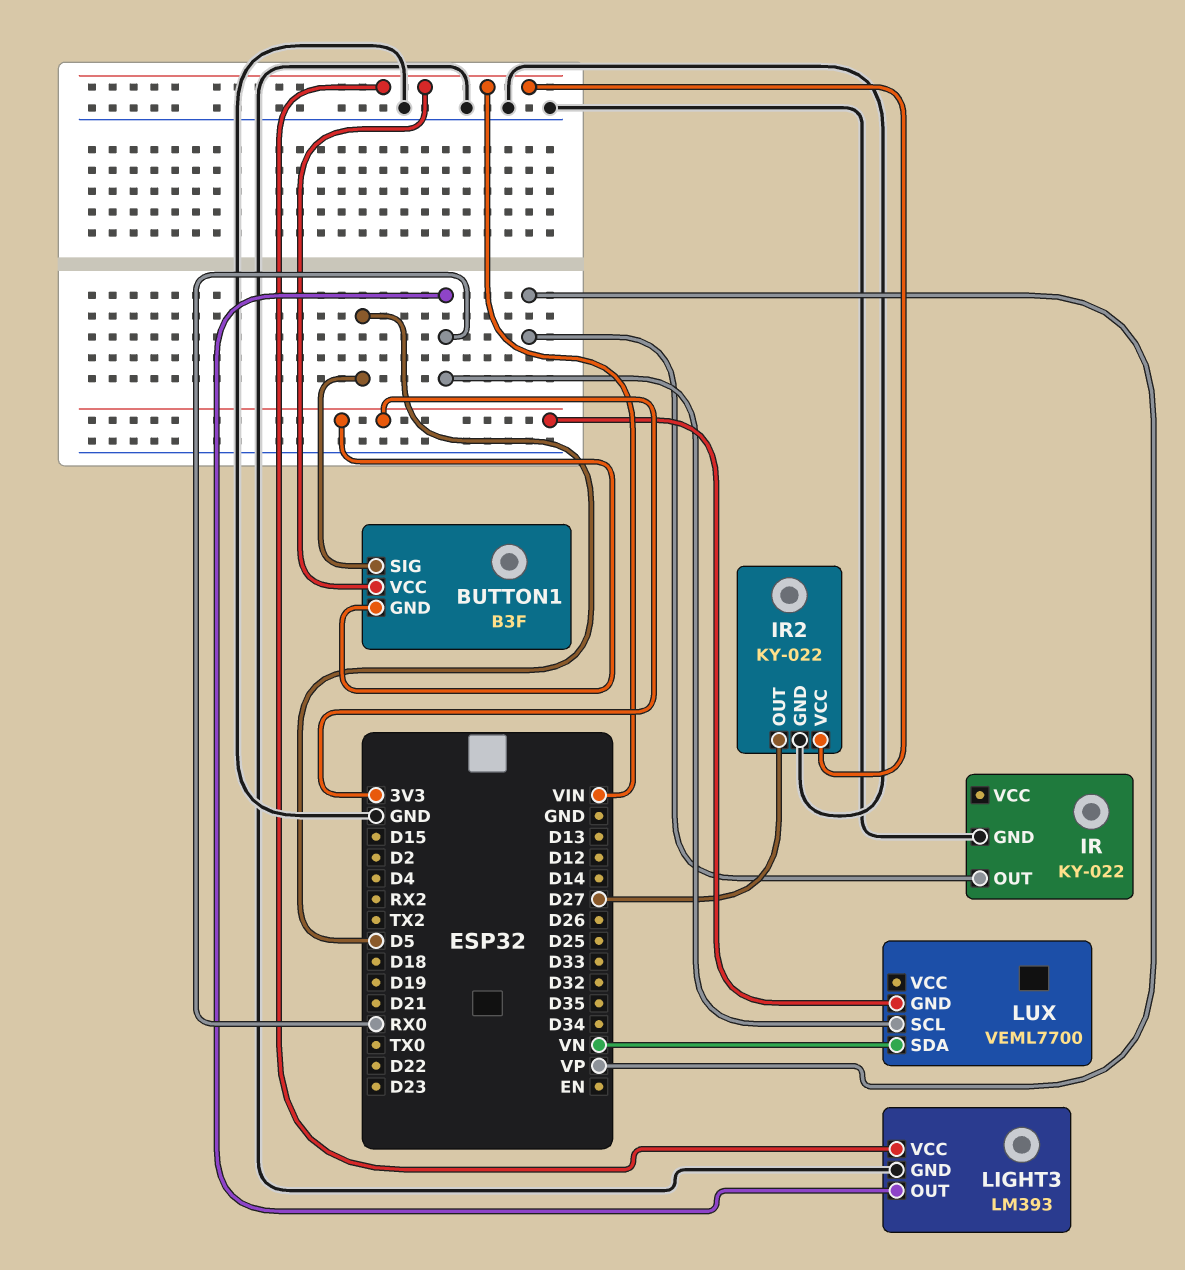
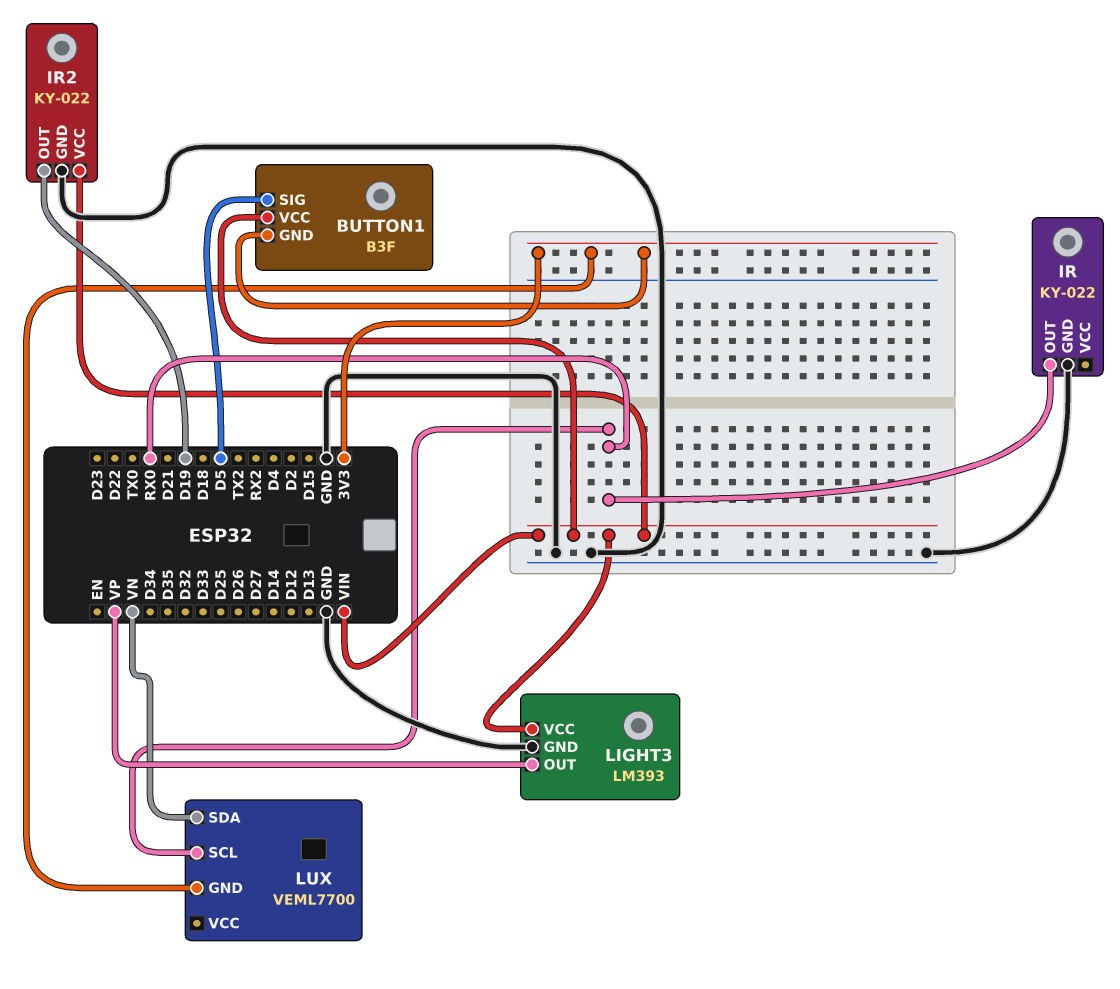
IR pin OUT: VP -> RX0
IR2 pin OUT: D27 -> D19
LIGHT3 pin OUT: RX0 -> VP

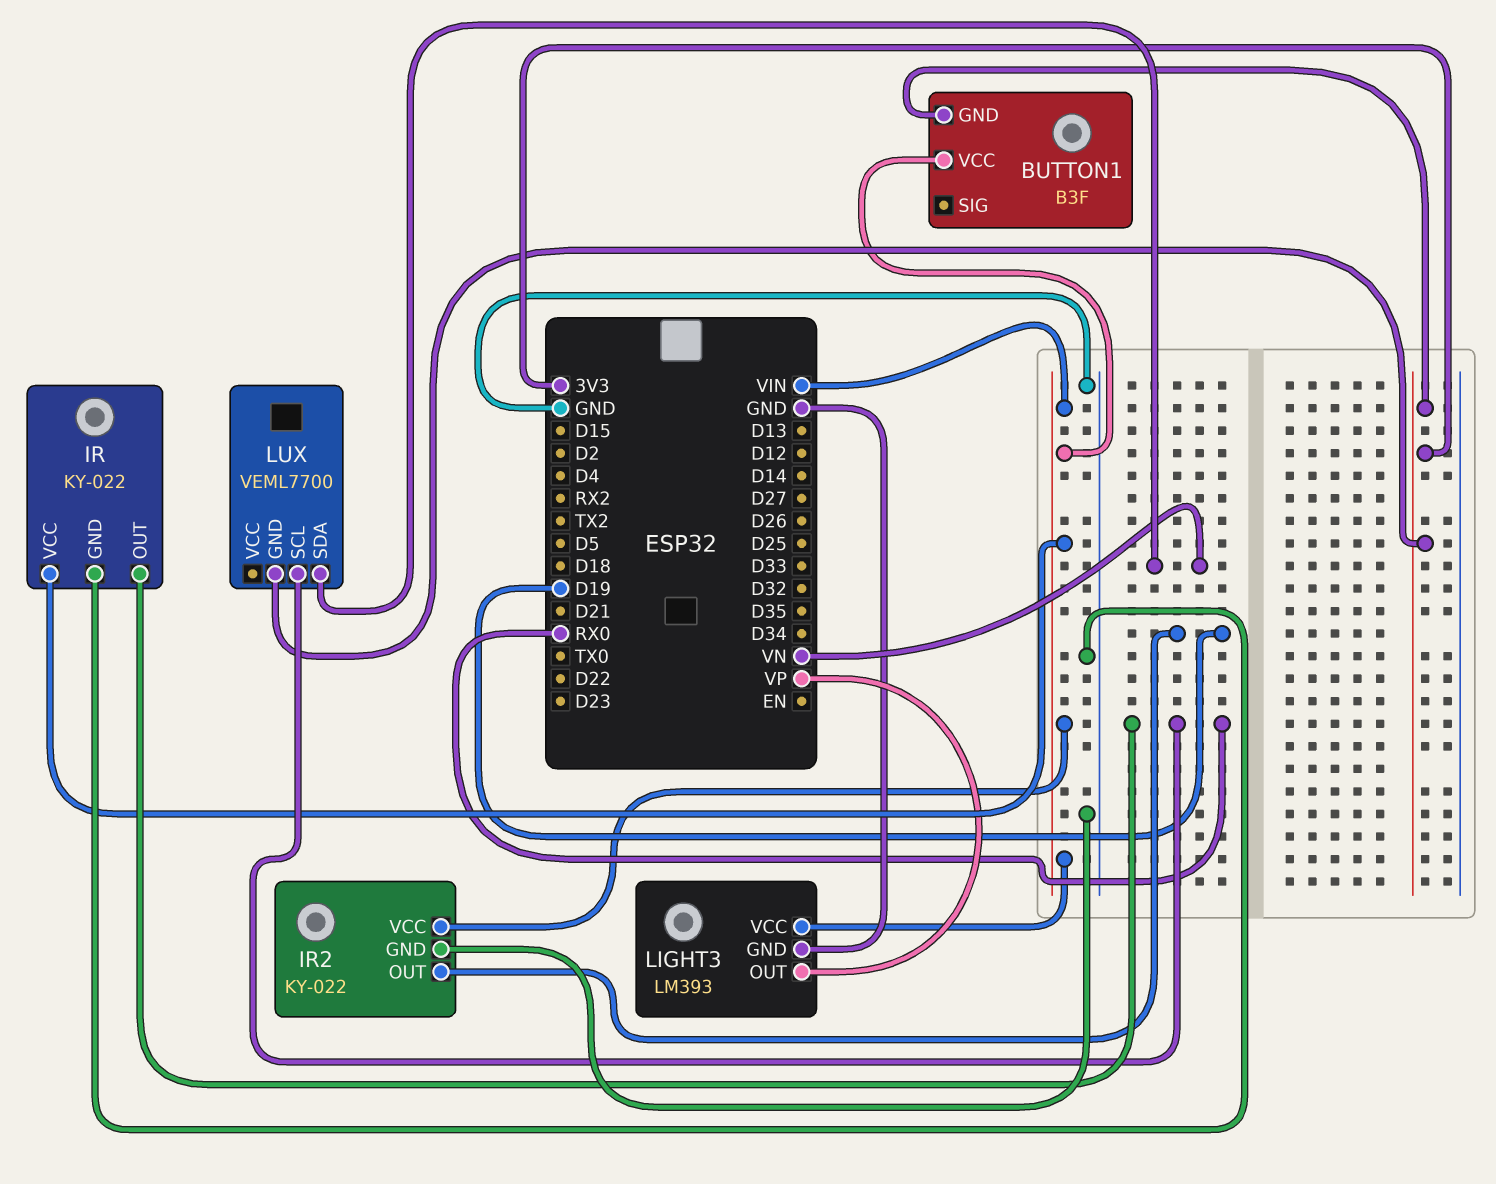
BUTTON1 pin SIG: D5 -> none
IR pin VCC: none -> VIN

